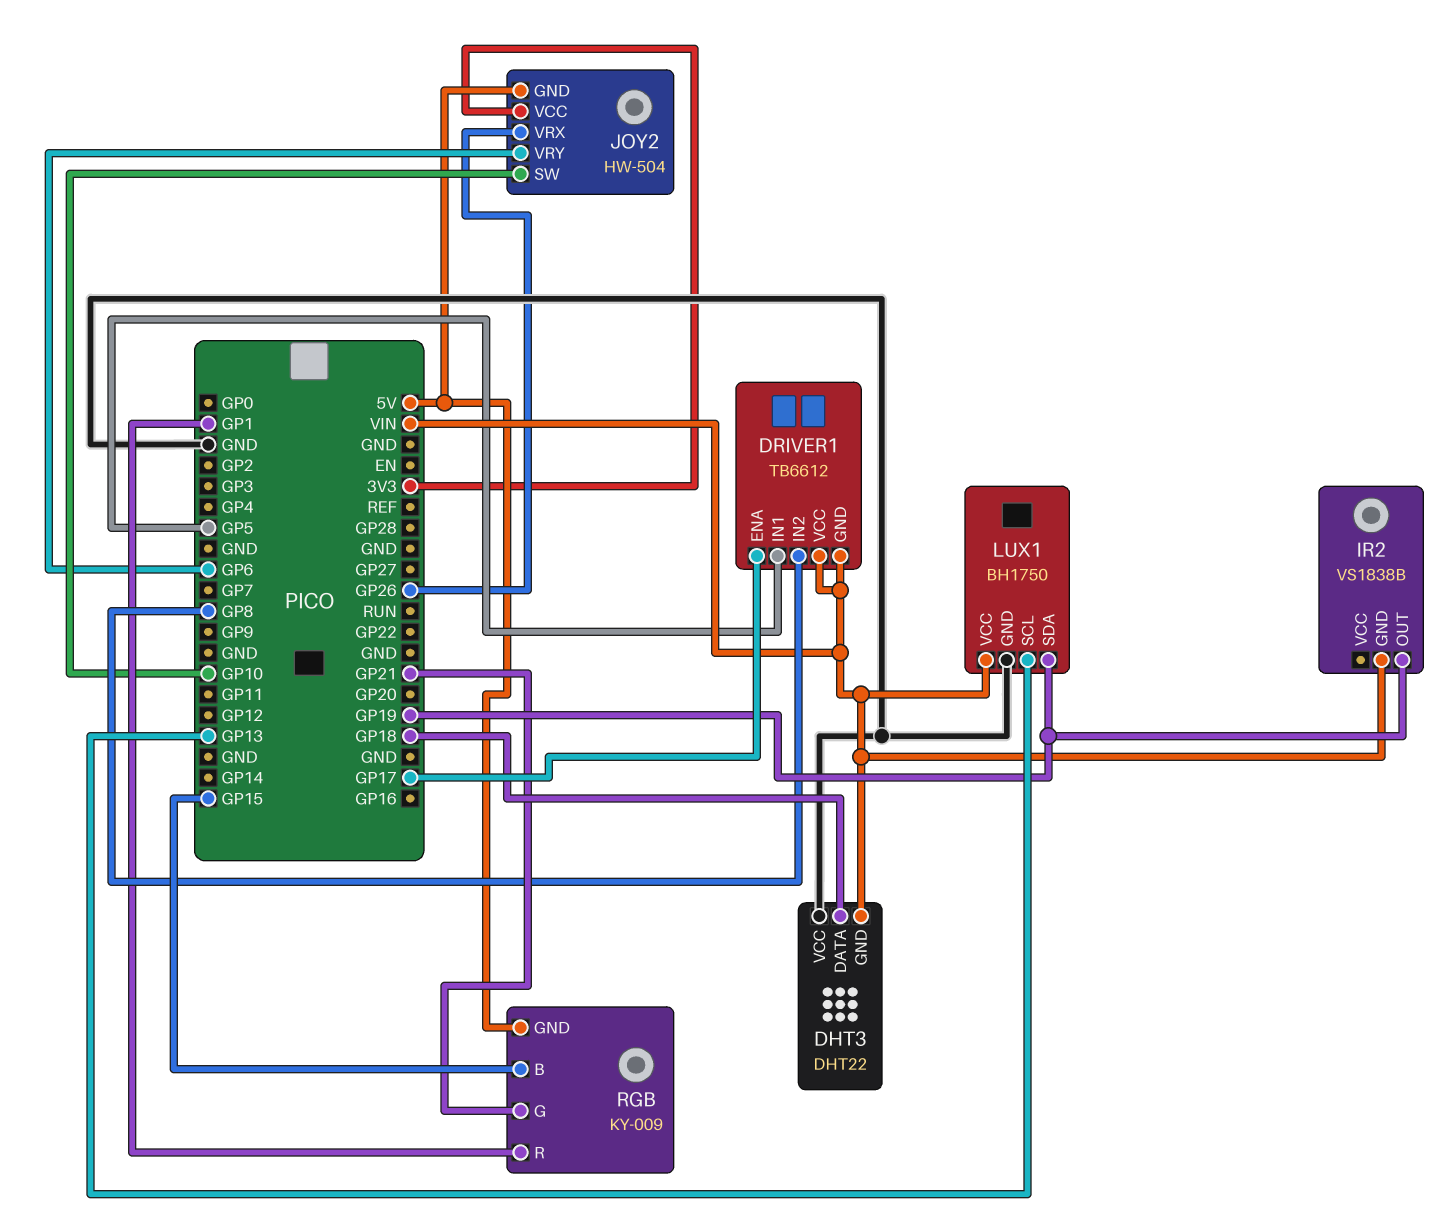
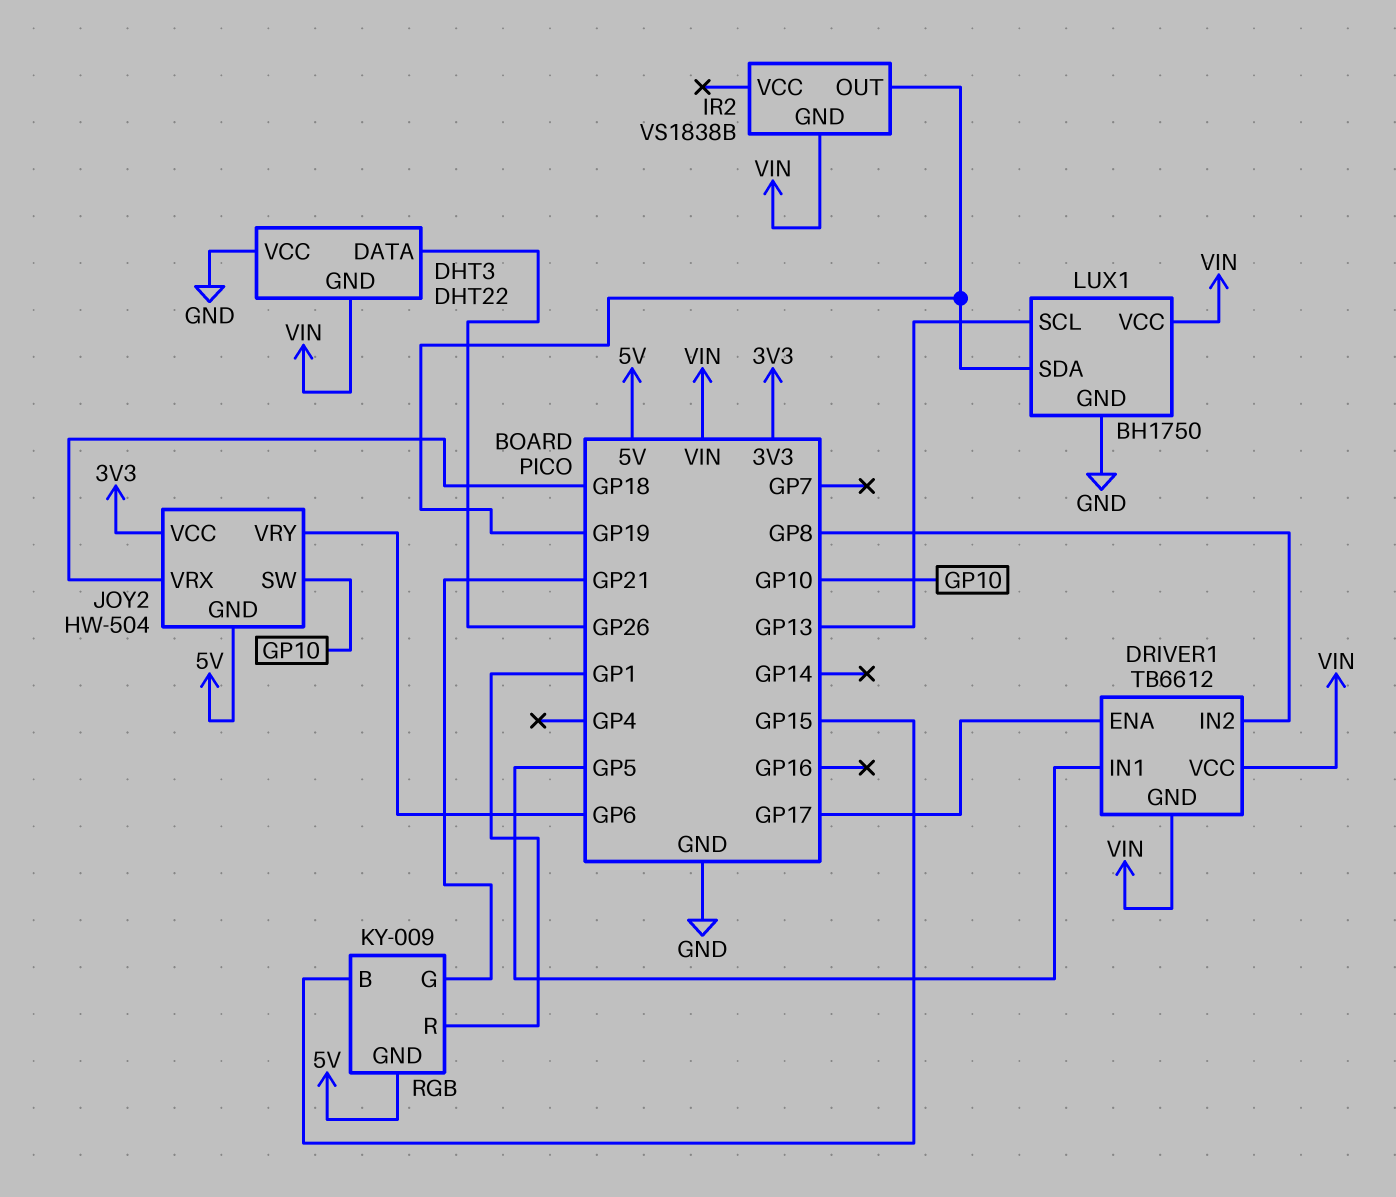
DHT3 pin DATA: GP18 -> GP26
JOY2 pin VRX: GP26 -> GP18

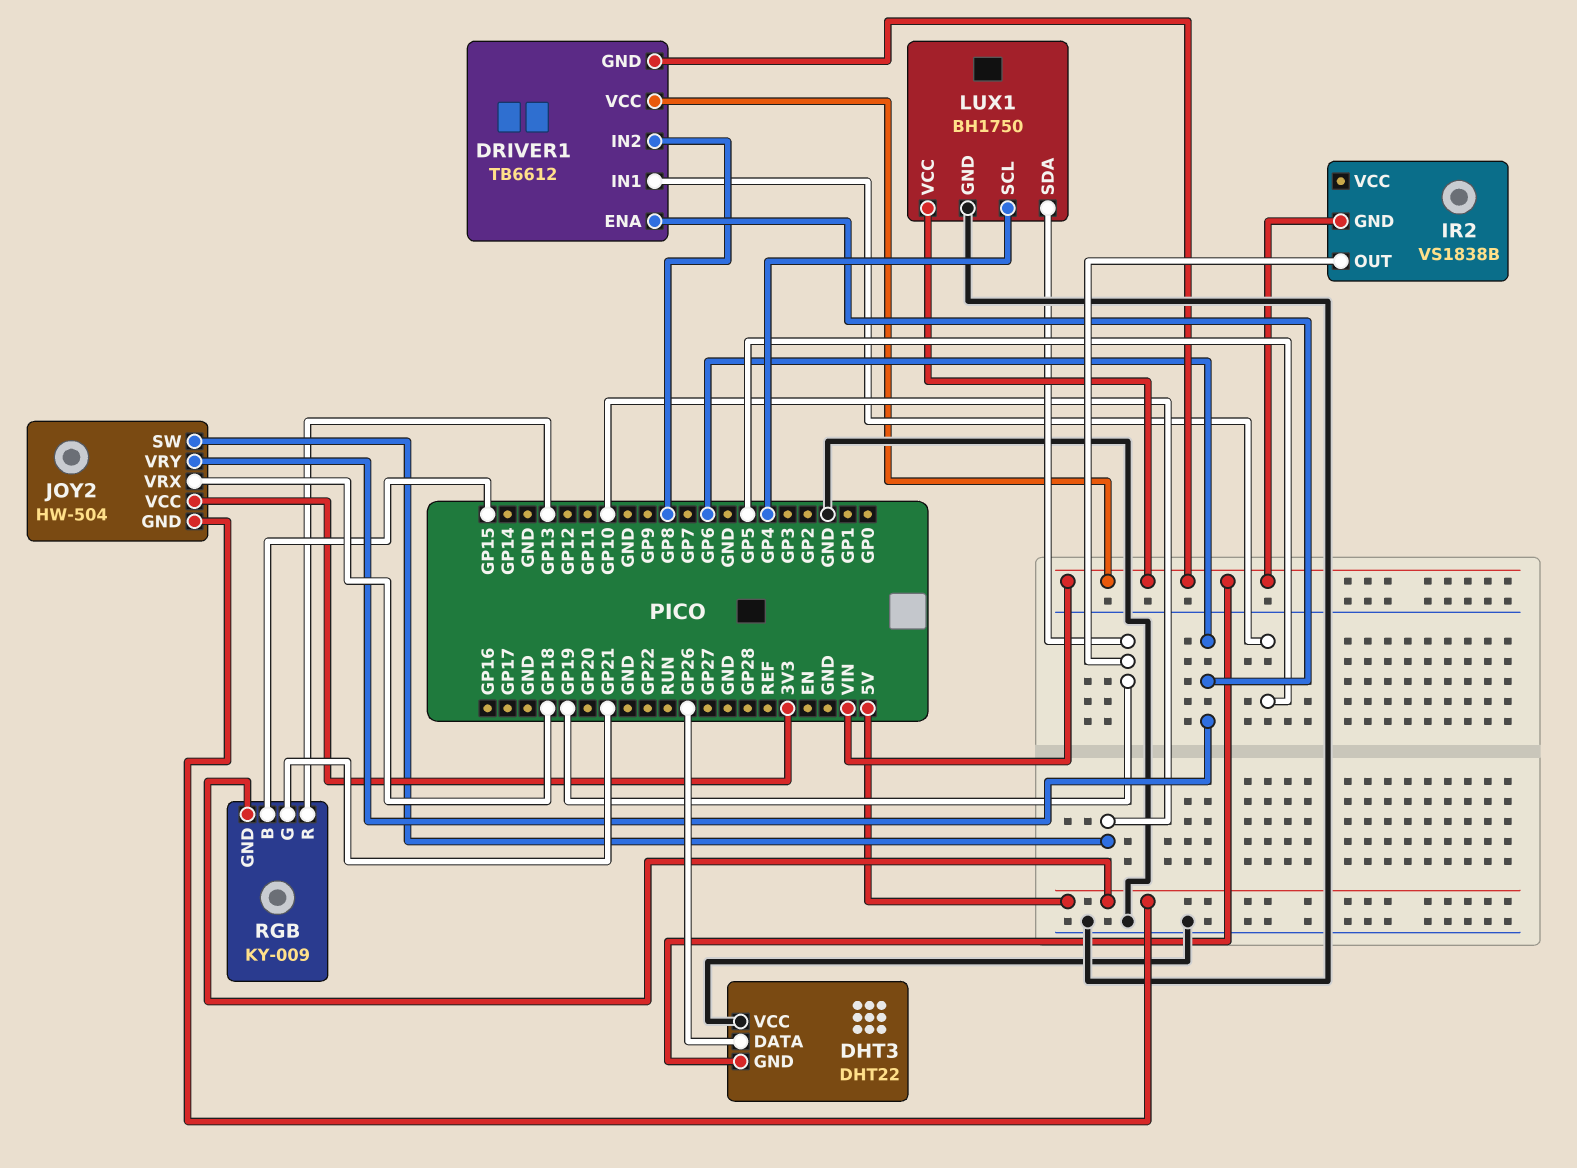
DRIVER1 pin ENA: GP17 -> GP6
LUX1 pin SCL: GP13 -> GP4
RGB pin R: GP1 -> GP13

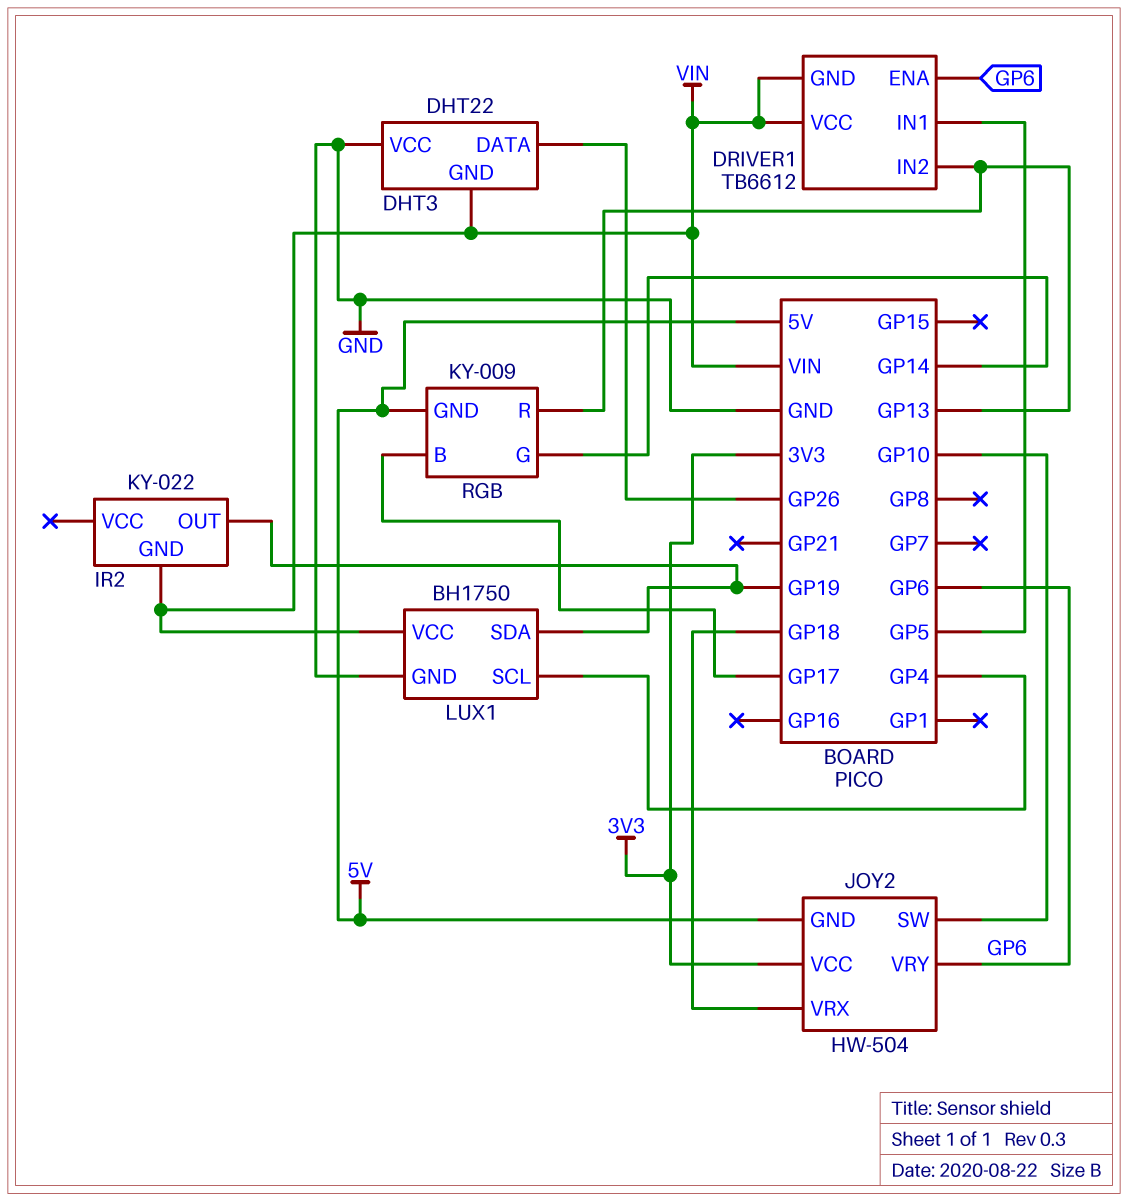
DRIVER1 pin IN2: GP8 -> GP13
IR2: VS1838B -> KY-022
RGB pin B: GP15 -> GP17
RGB pin G: GP21 -> GP14

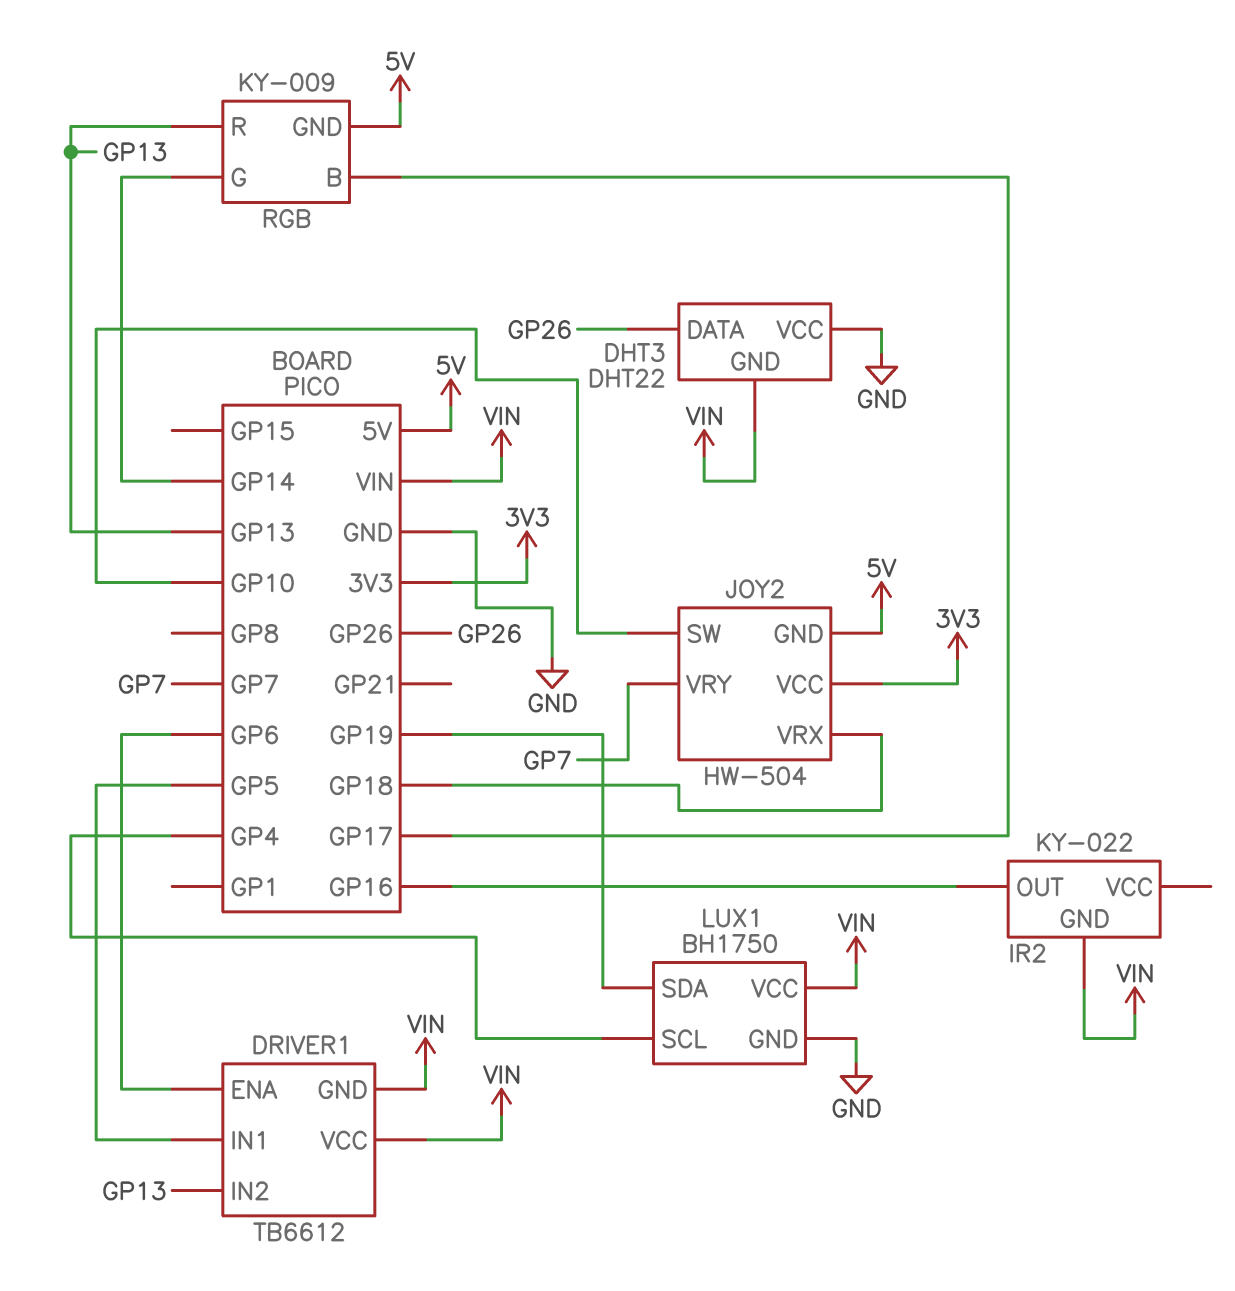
IR2 pin OUT: GP19 -> GP16
JOY2 pin VRY: GP6 -> GP7

